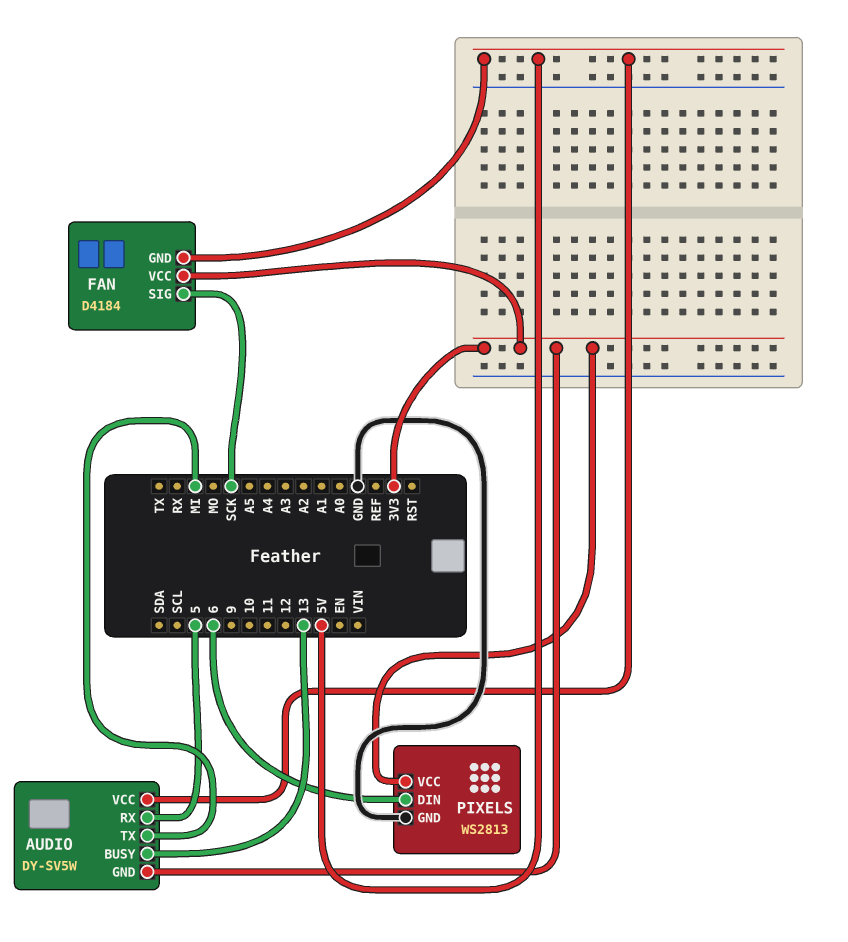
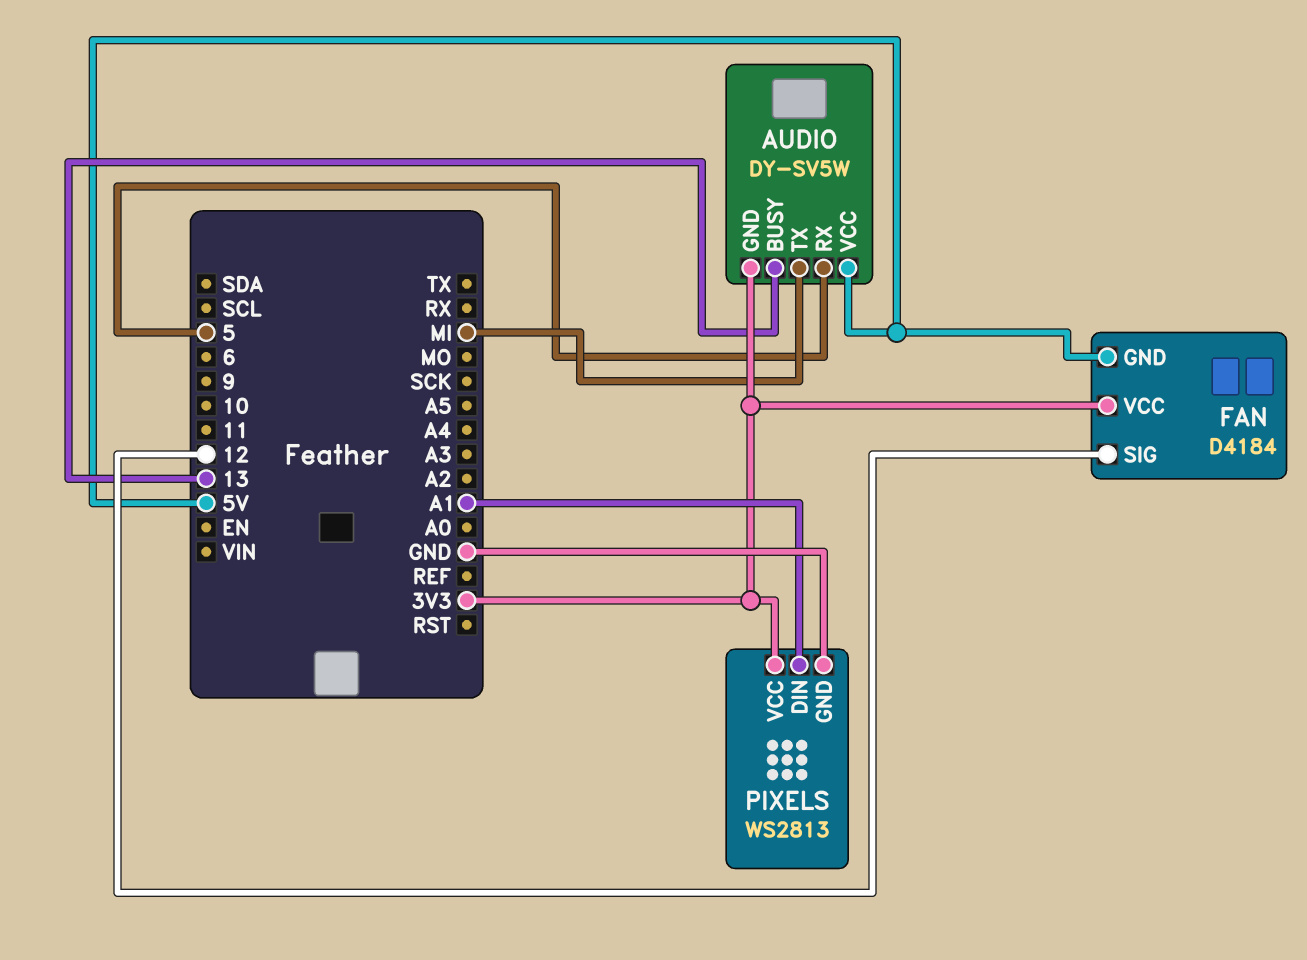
FAN pin SIG: SCK -> 12
PIXELS pin DIN: 6 -> A1

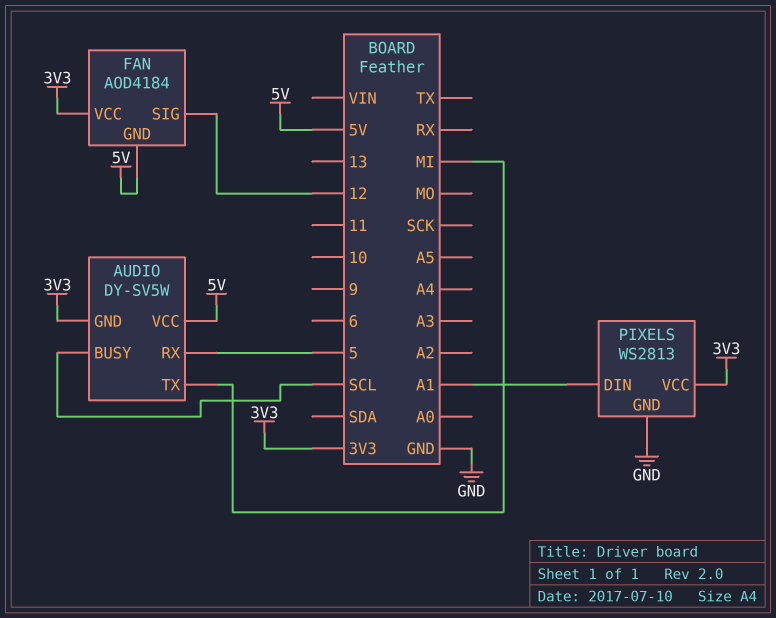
AUDIO pin BUSY: 13 -> SCL
FAN: D4184 -> AOD4184

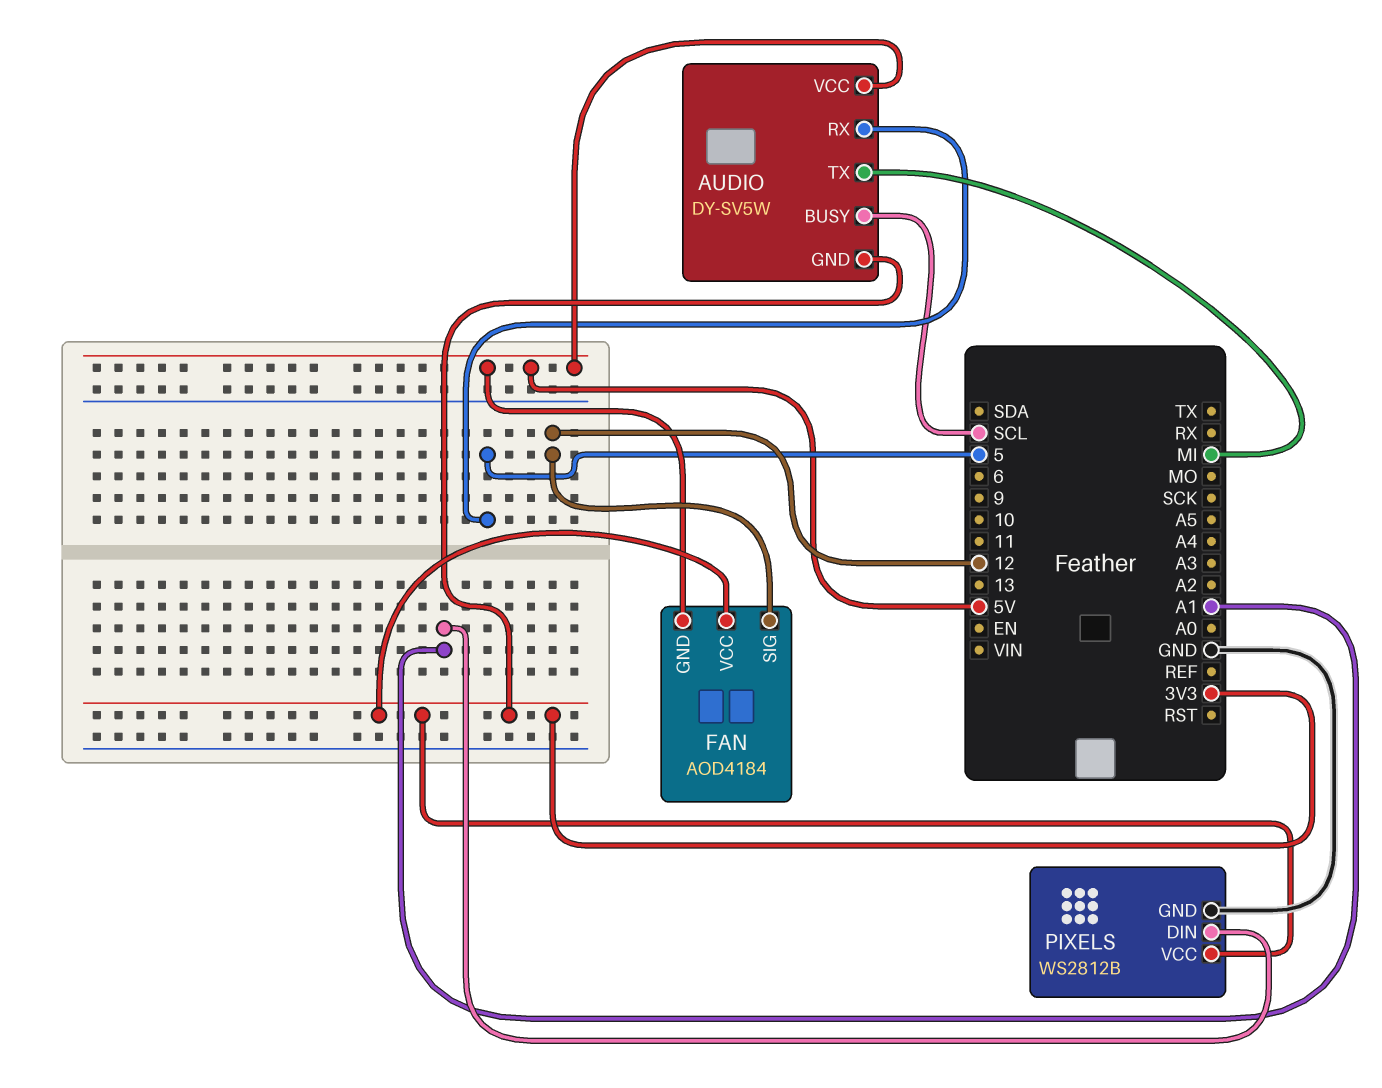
PIXELS: WS2813 -> WS2812B

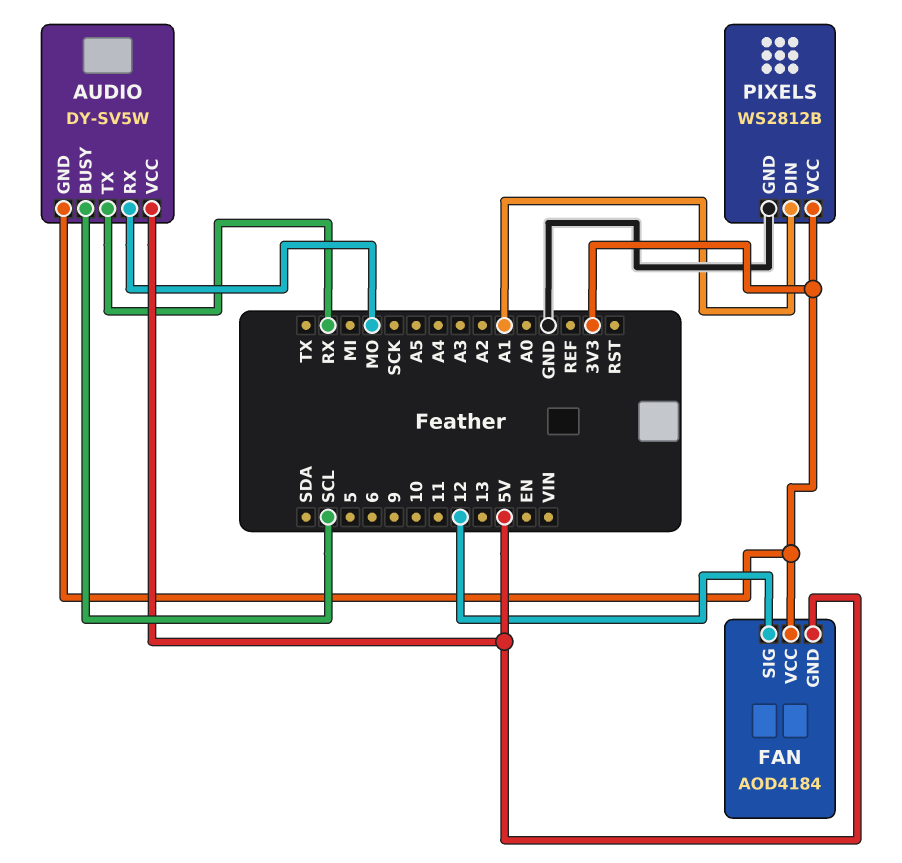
AUDIO pin RX: 5 -> MO
AUDIO pin TX: MI -> RX

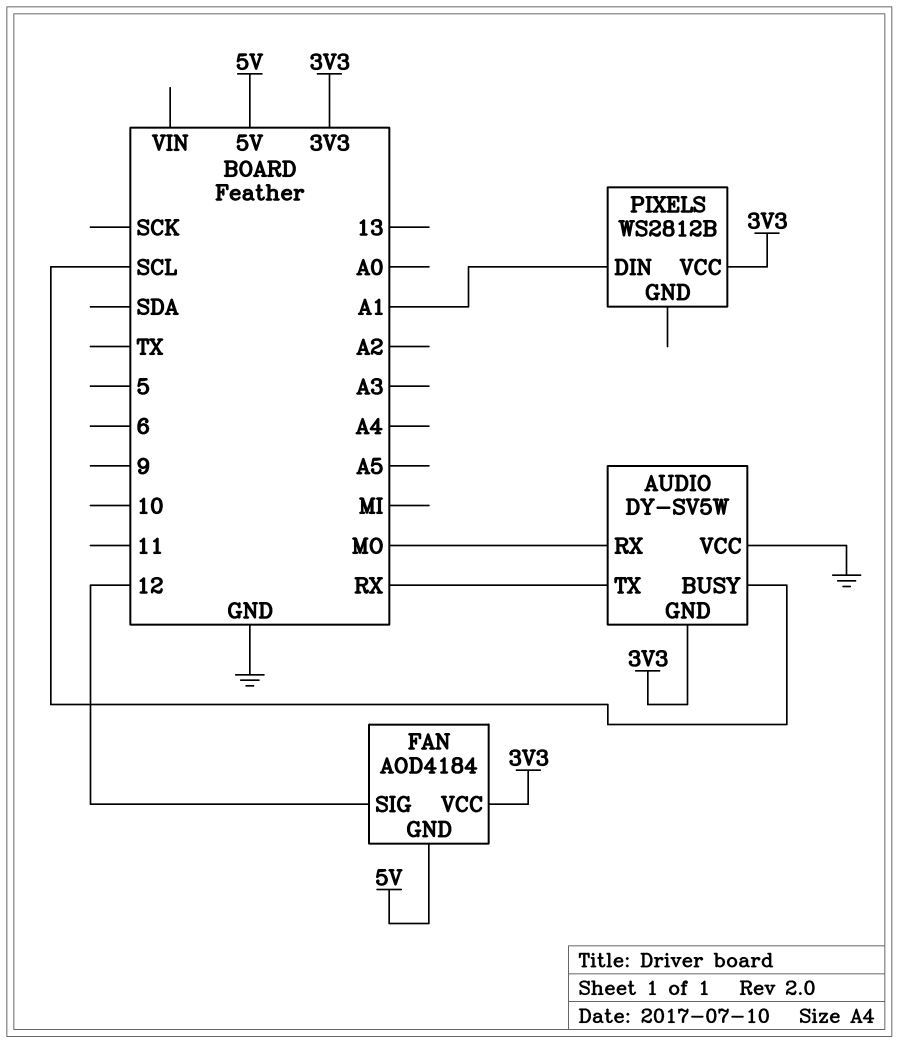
AUDIO pin VCC: 5V -> GND
PIXELS pin GND: GND -> none

